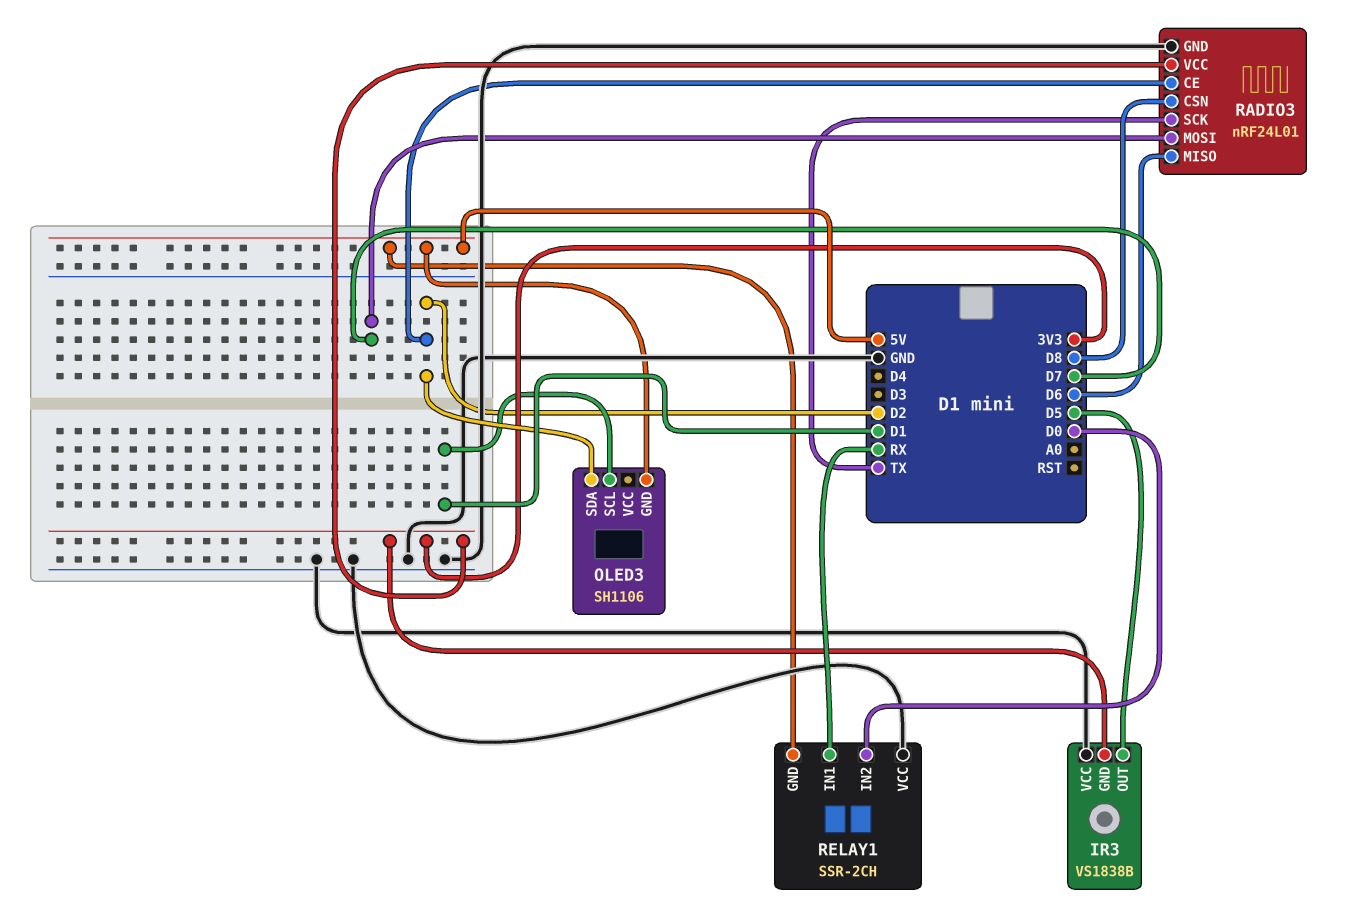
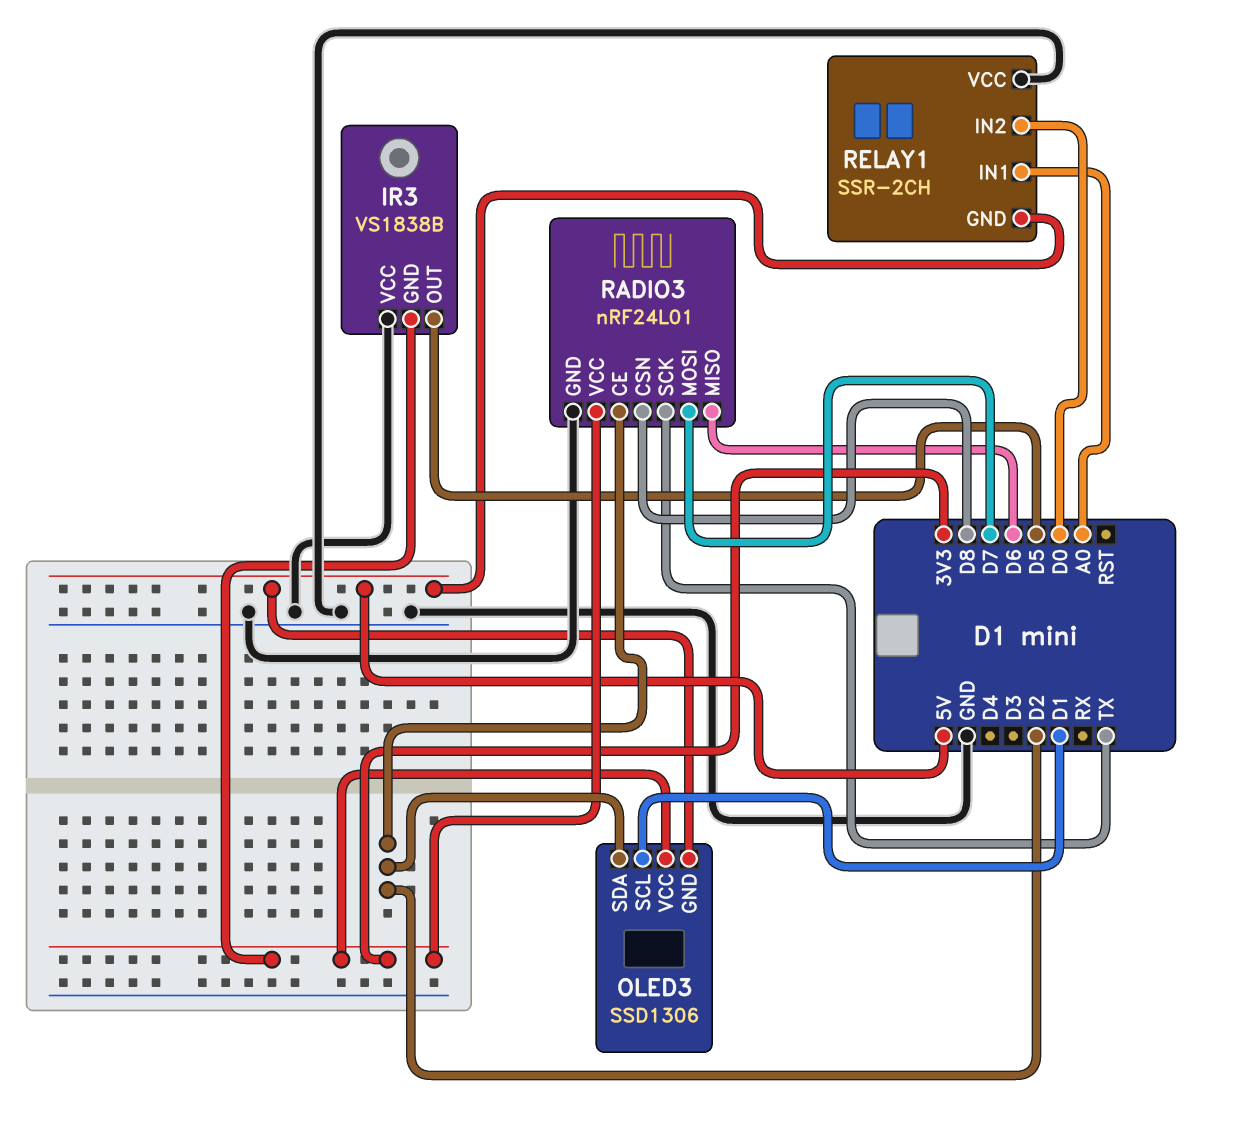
OLED3: SH1106 -> SSD1306
OLED3 pin VCC: none -> 3V3
RELAY1 pin IN1: RX -> A0

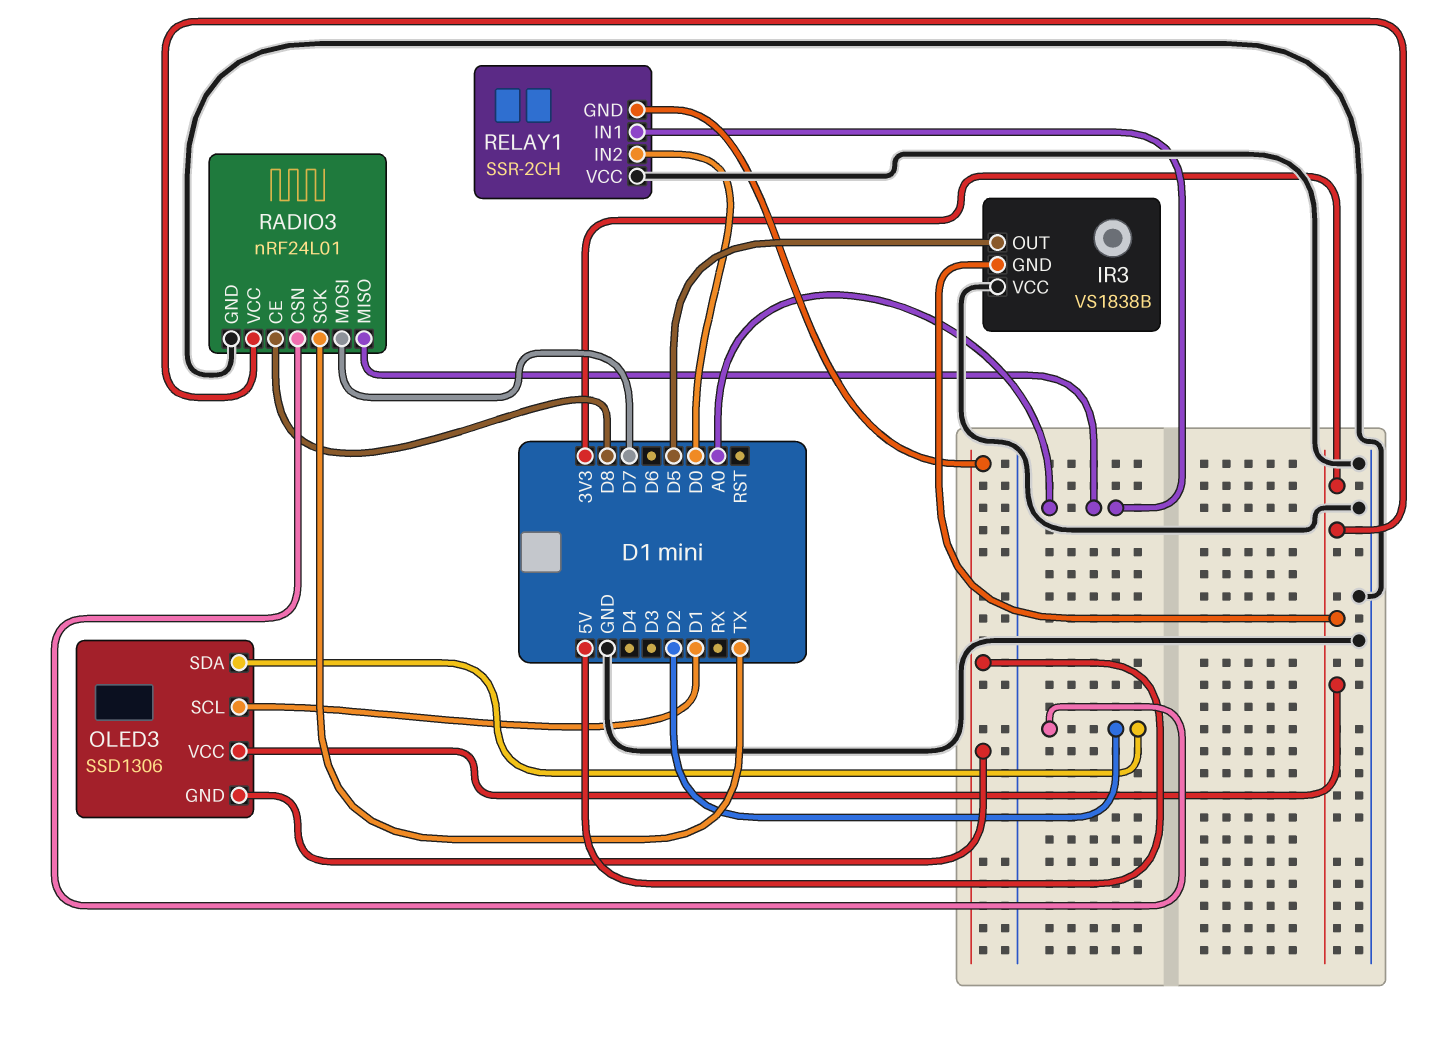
RADIO3 pin CE: D2 -> D8
RADIO3 pin CSN: D8 -> D2
RADIO3 pin MISO: D6 -> A0

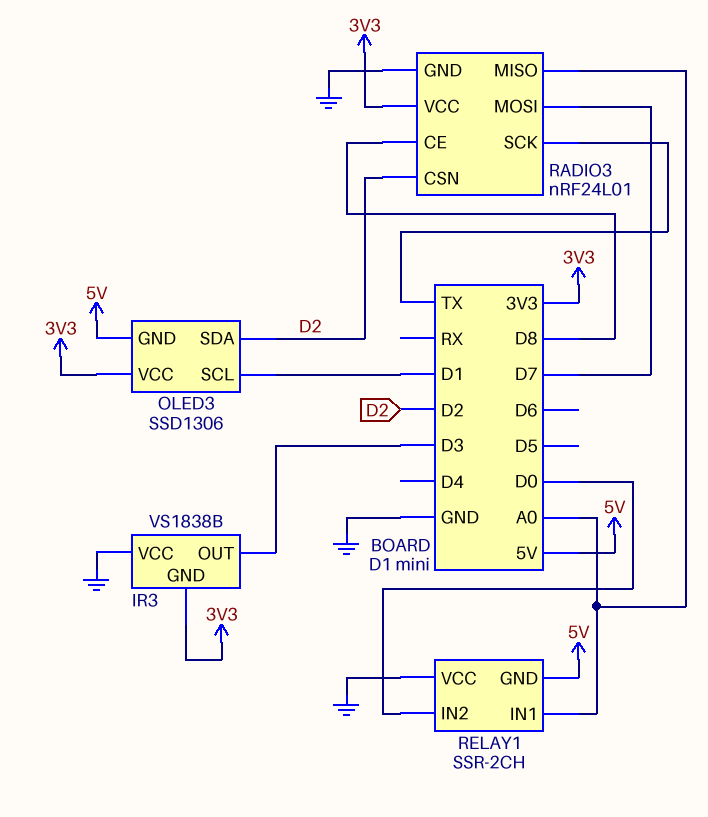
IR3 pin OUT: D5 -> D3

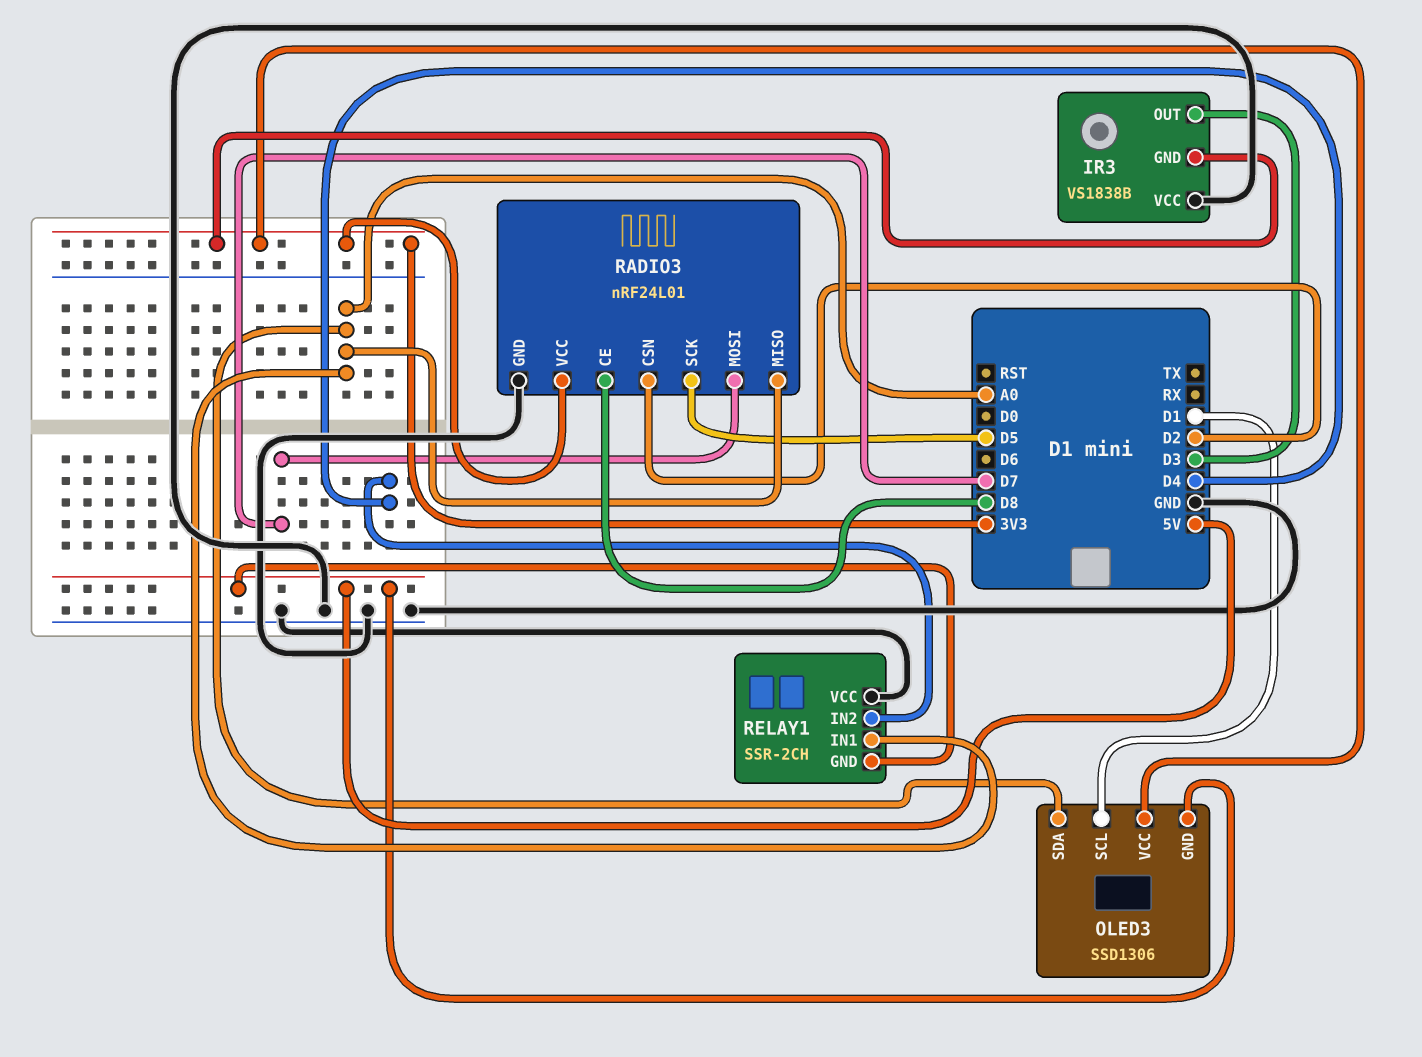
OLED3 pin SDA: D2 -> A0
RADIO3 pin SCK: TX -> D5
RELAY1 pin IN2: D0 -> D4

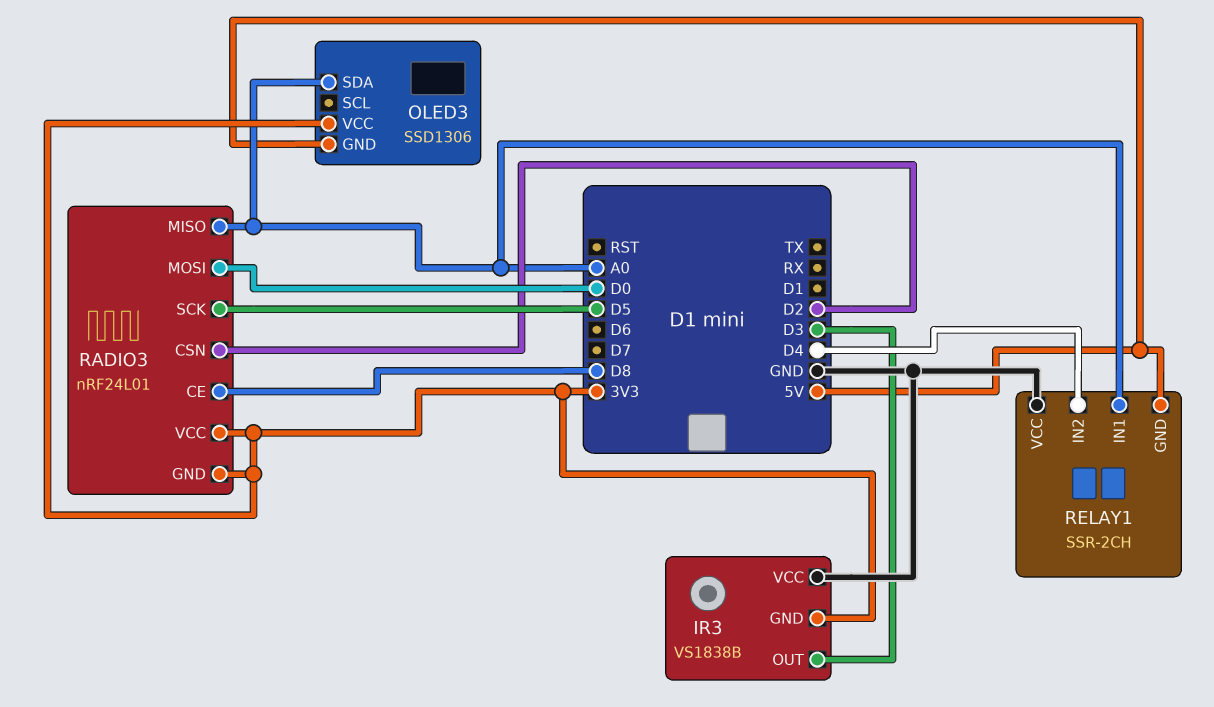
OLED3 pin SCL: D1 -> none
RADIO3 pin GND: GND -> 3V3
RADIO3 pin MOSI: D7 -> D0

